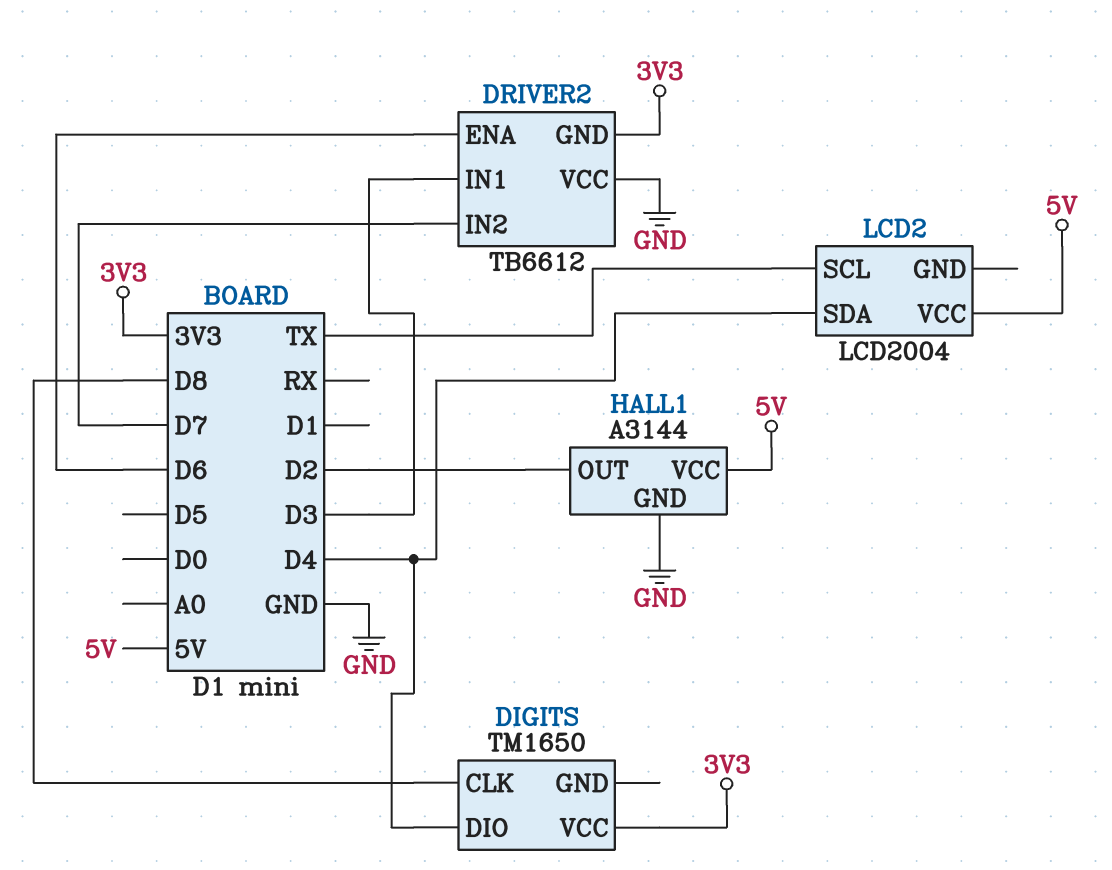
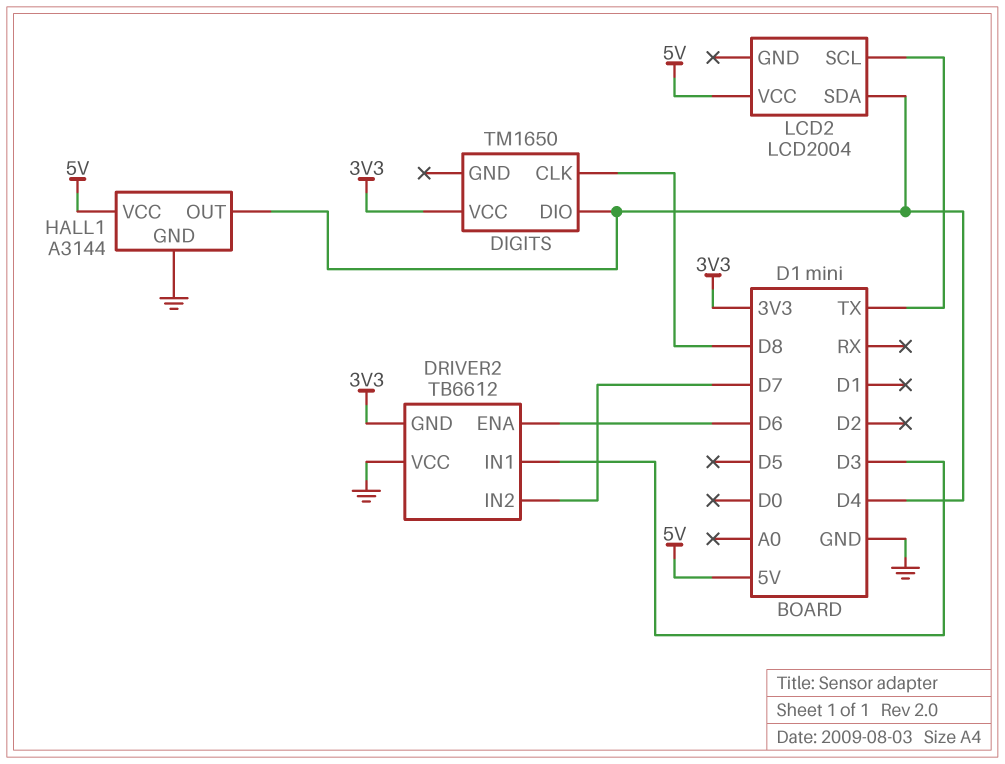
HALL1 pin OUT: D2 -> D4

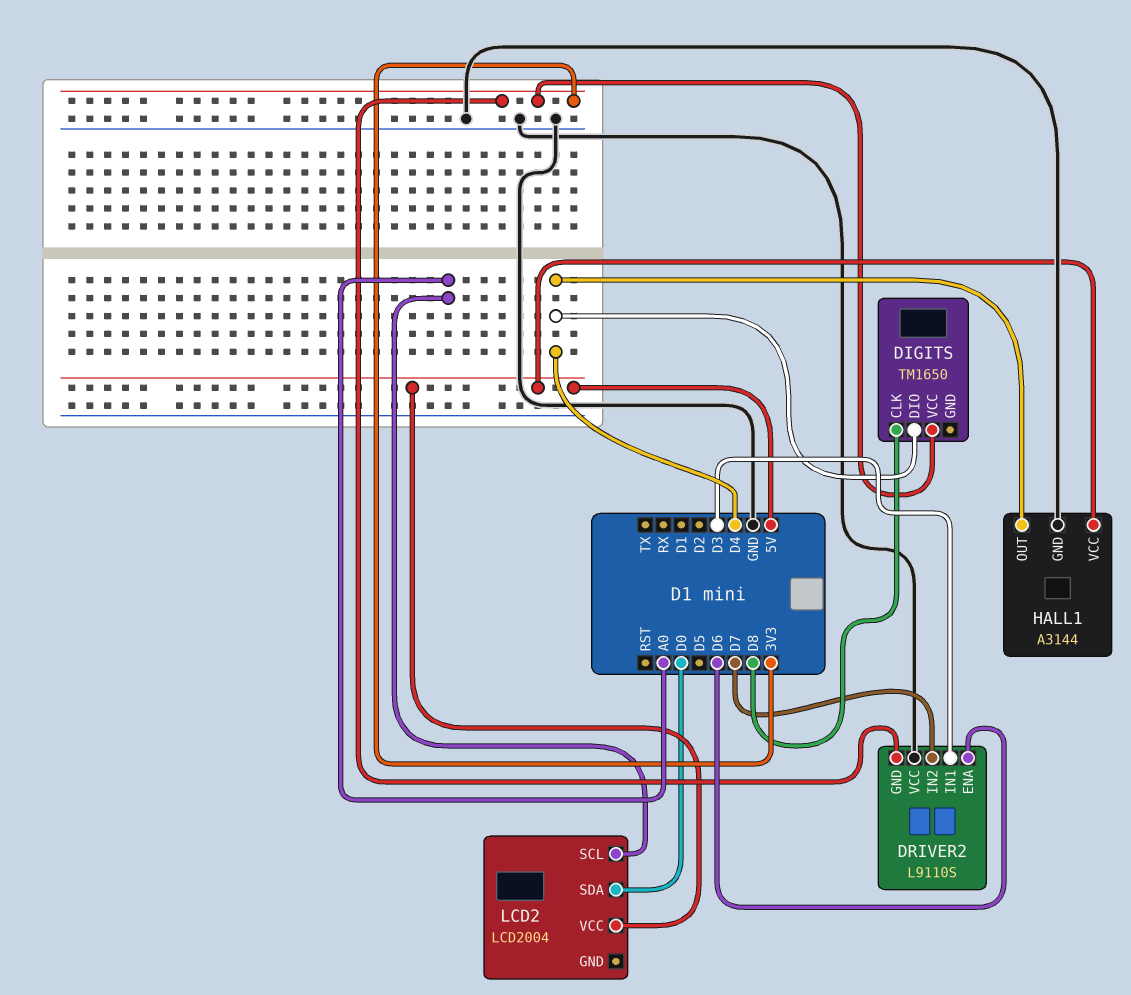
DRIVER2: TB6612 -> L9110S
LCD2 pin SCL: TX -> A0
LCD2 pin SDA: D4 -> D0

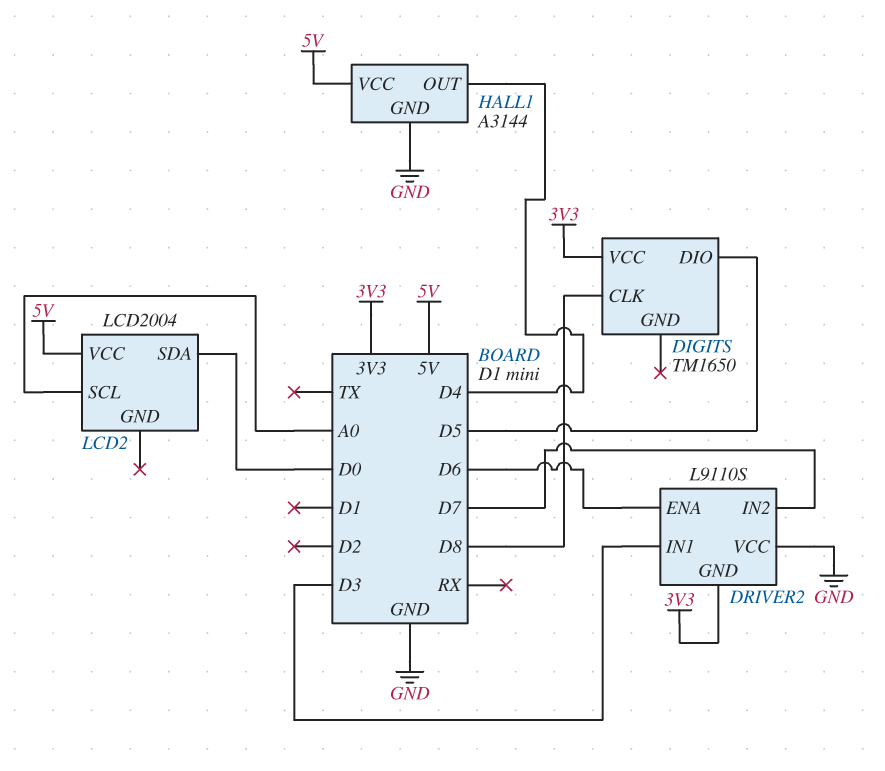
DIGITS pin DIO: D4 -> D5

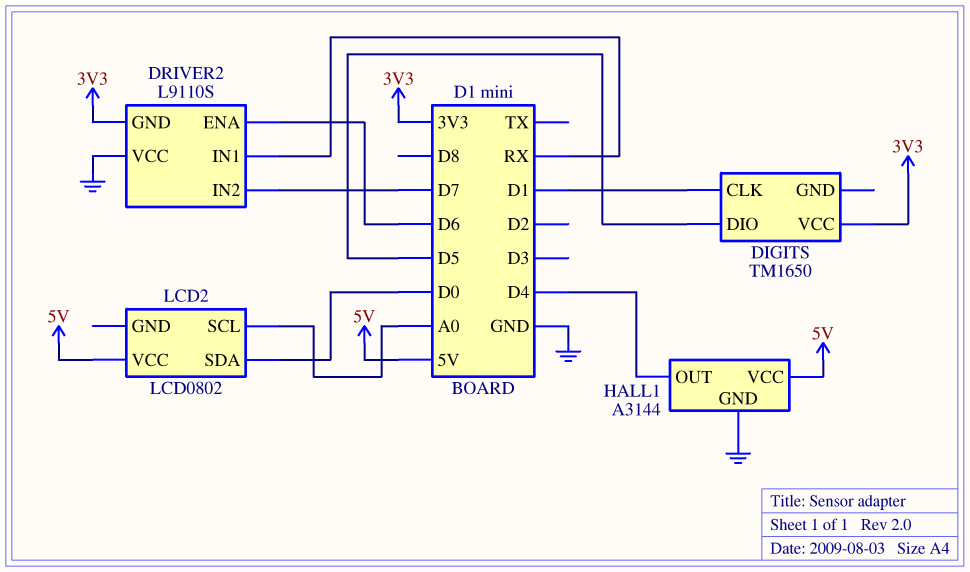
DIGITS pin CLK: D8 -> D1
DRIVER2 pin IN1: D3 -> RX
LCD2: LCD2004 -> LCD0802

